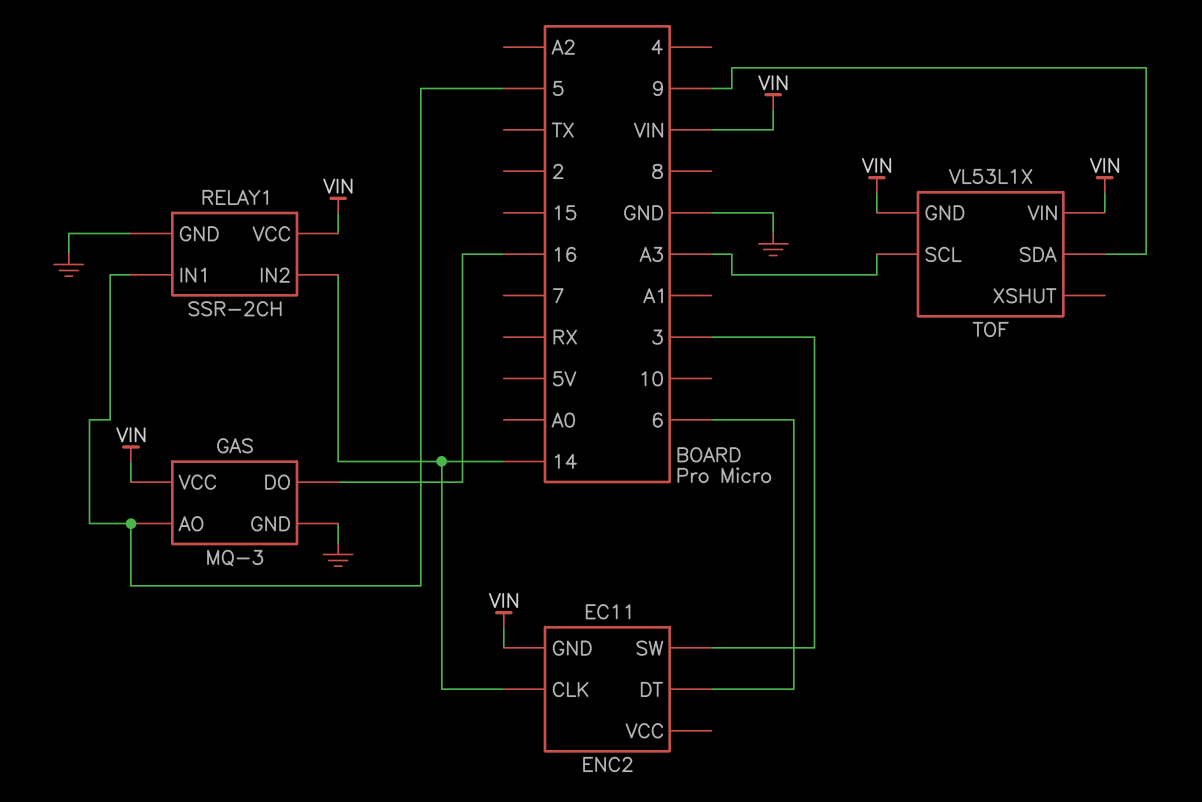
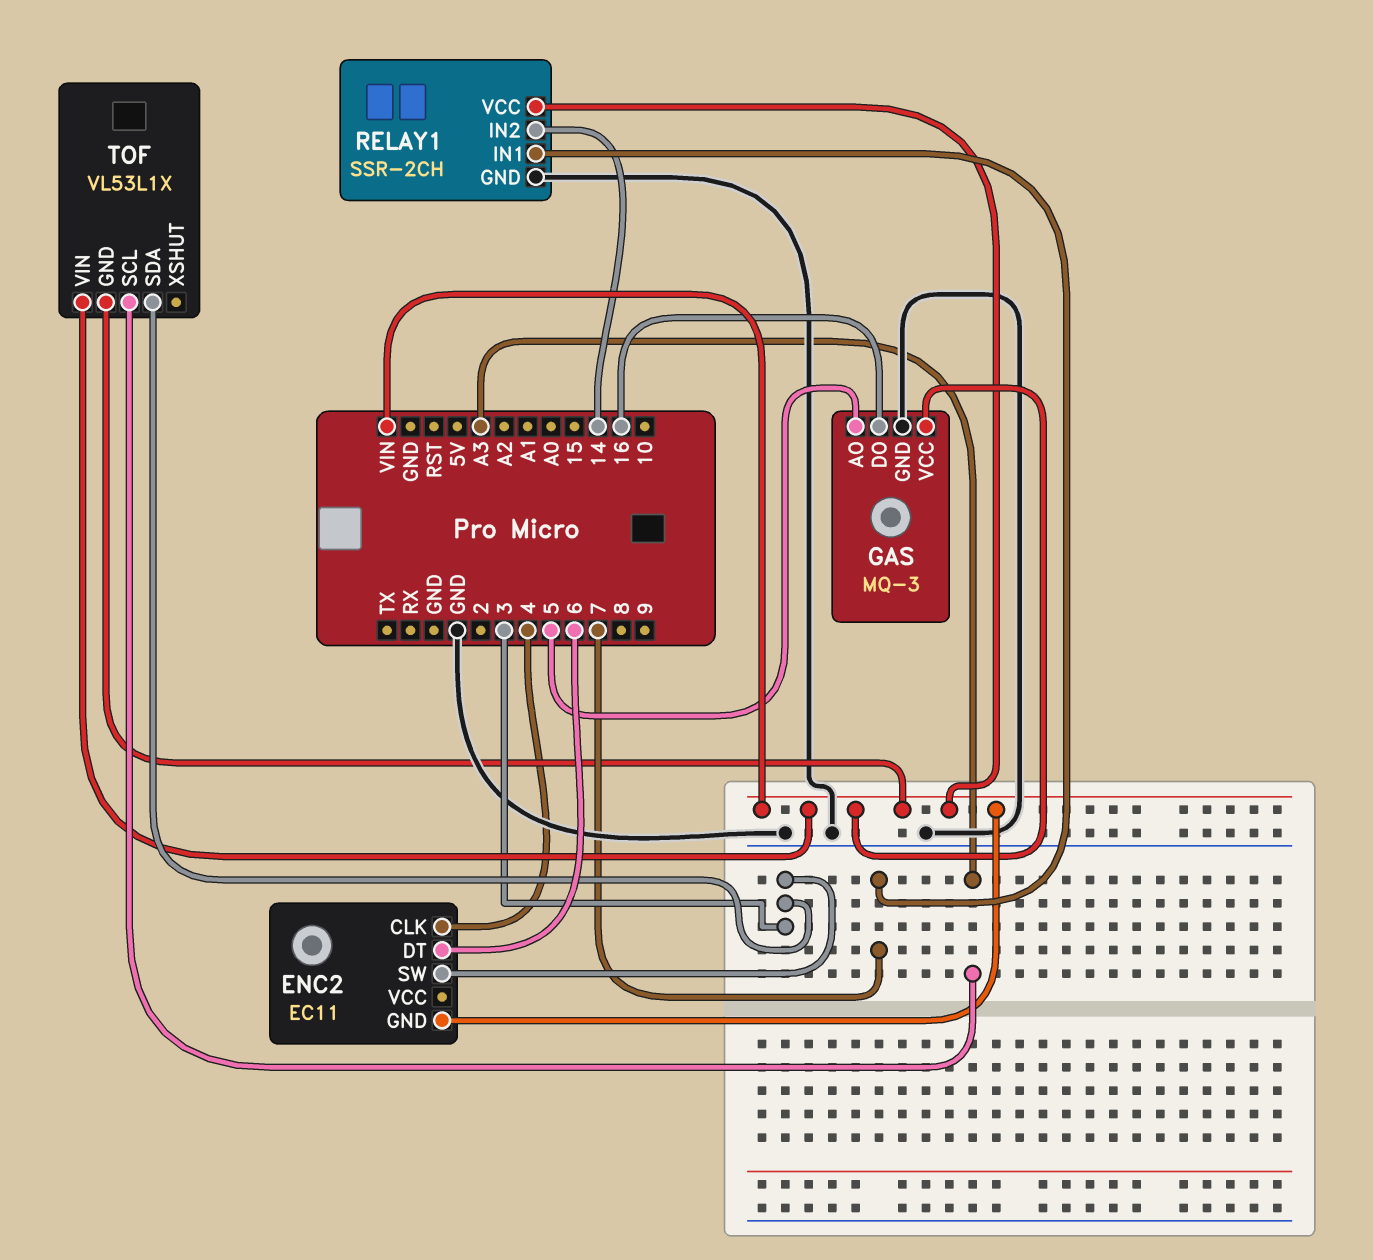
ENC2 pin CLK: 14 -> 4
RELAY1 pin IN1: 5 -> 7
TOF pin SDA: 9 -> 3

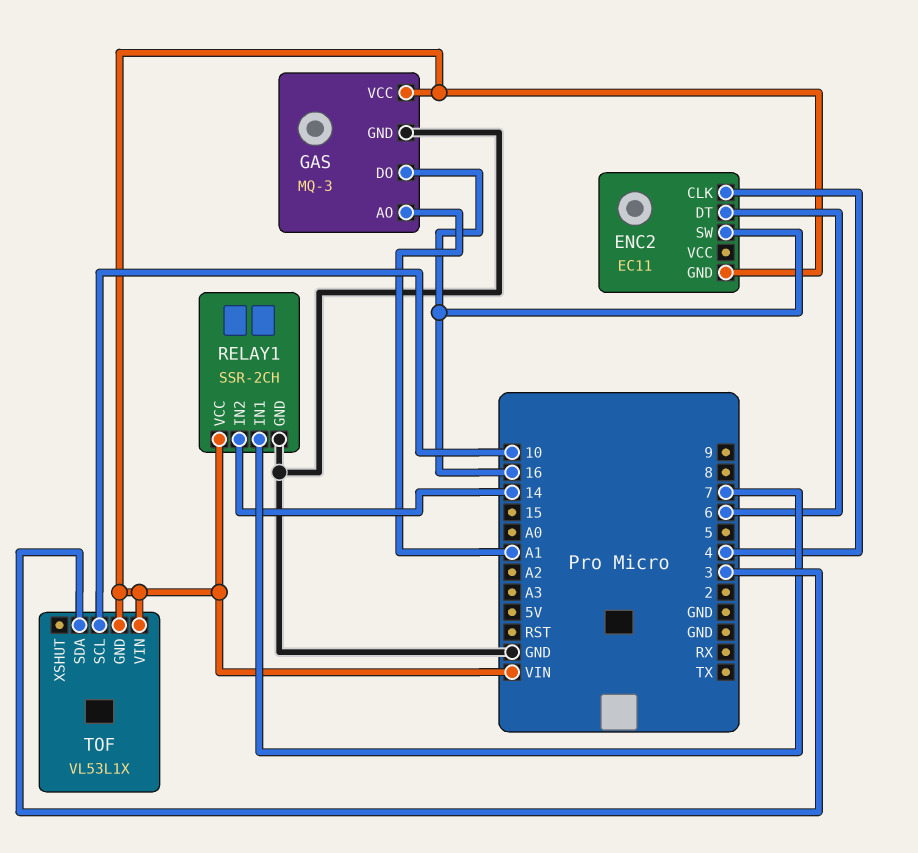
ENC2 pin SW: 3 -> 16
GAS pin AO: 5 -> A1
TOF pin SCL: A3 -> 10

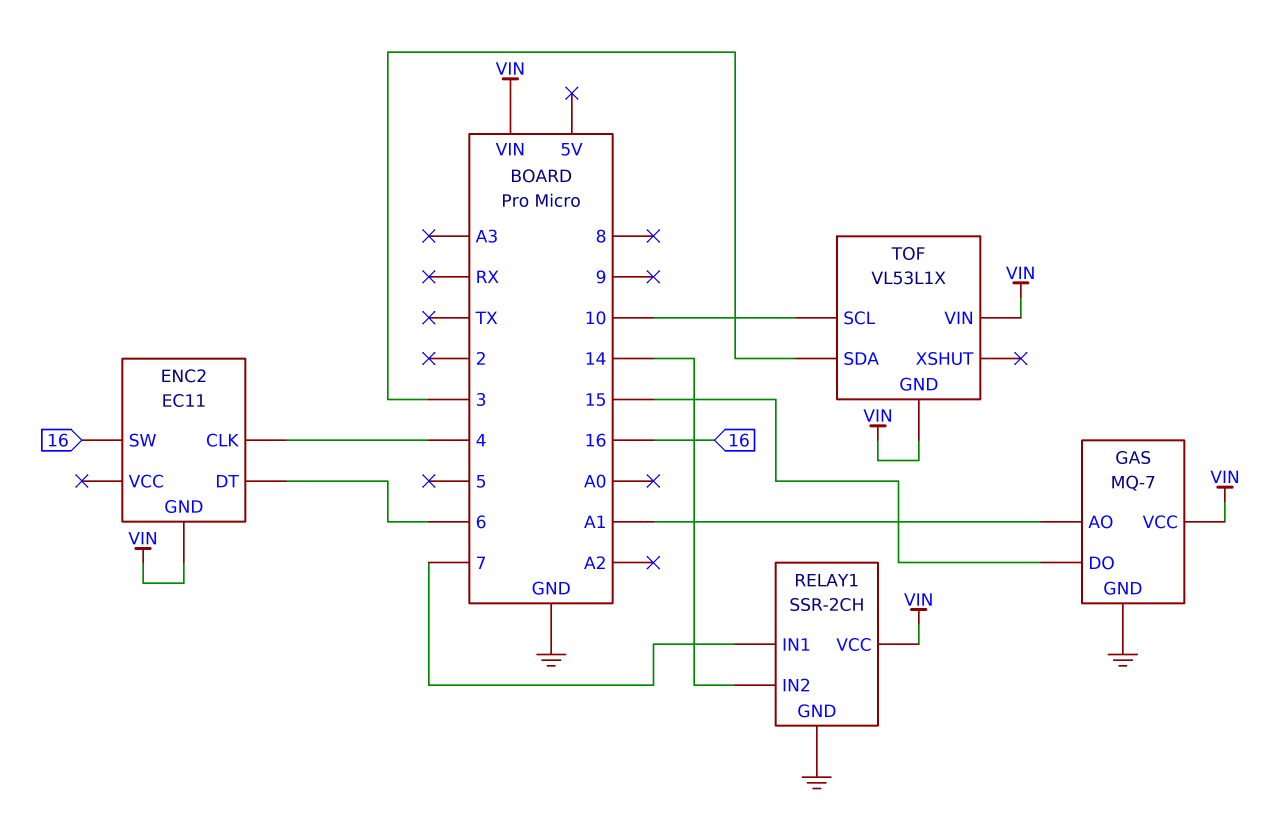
GAS: MQ-3 -> MQ-7
GAS pin DO: 16 -> 15

